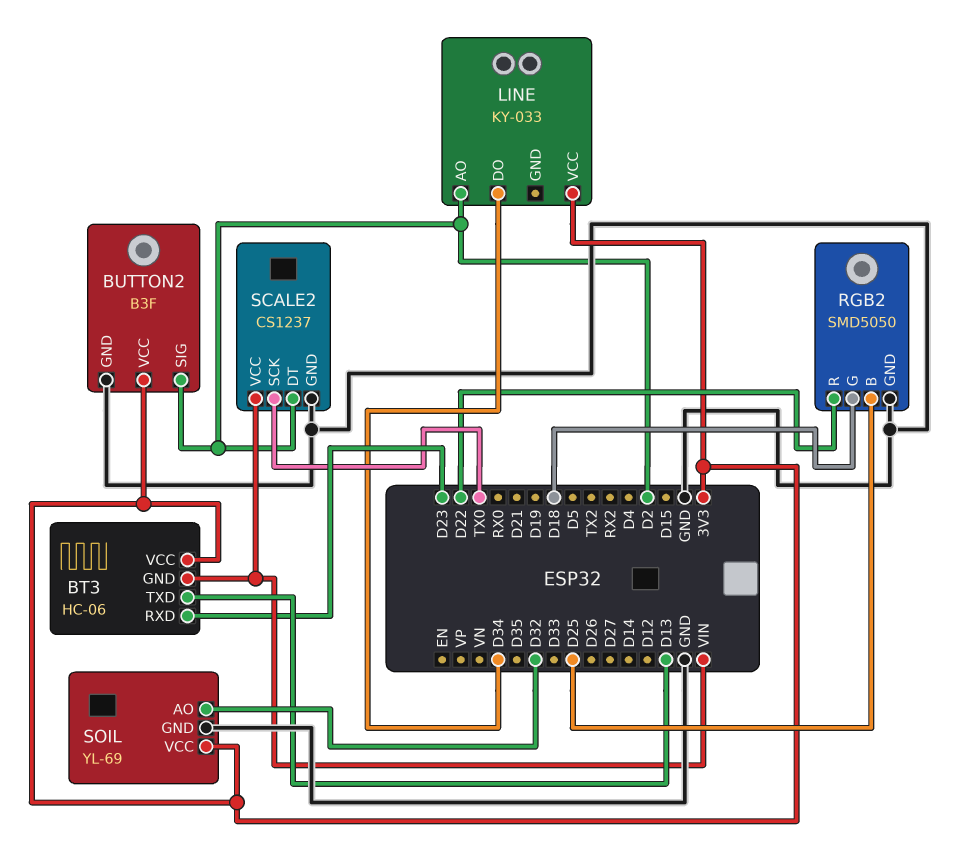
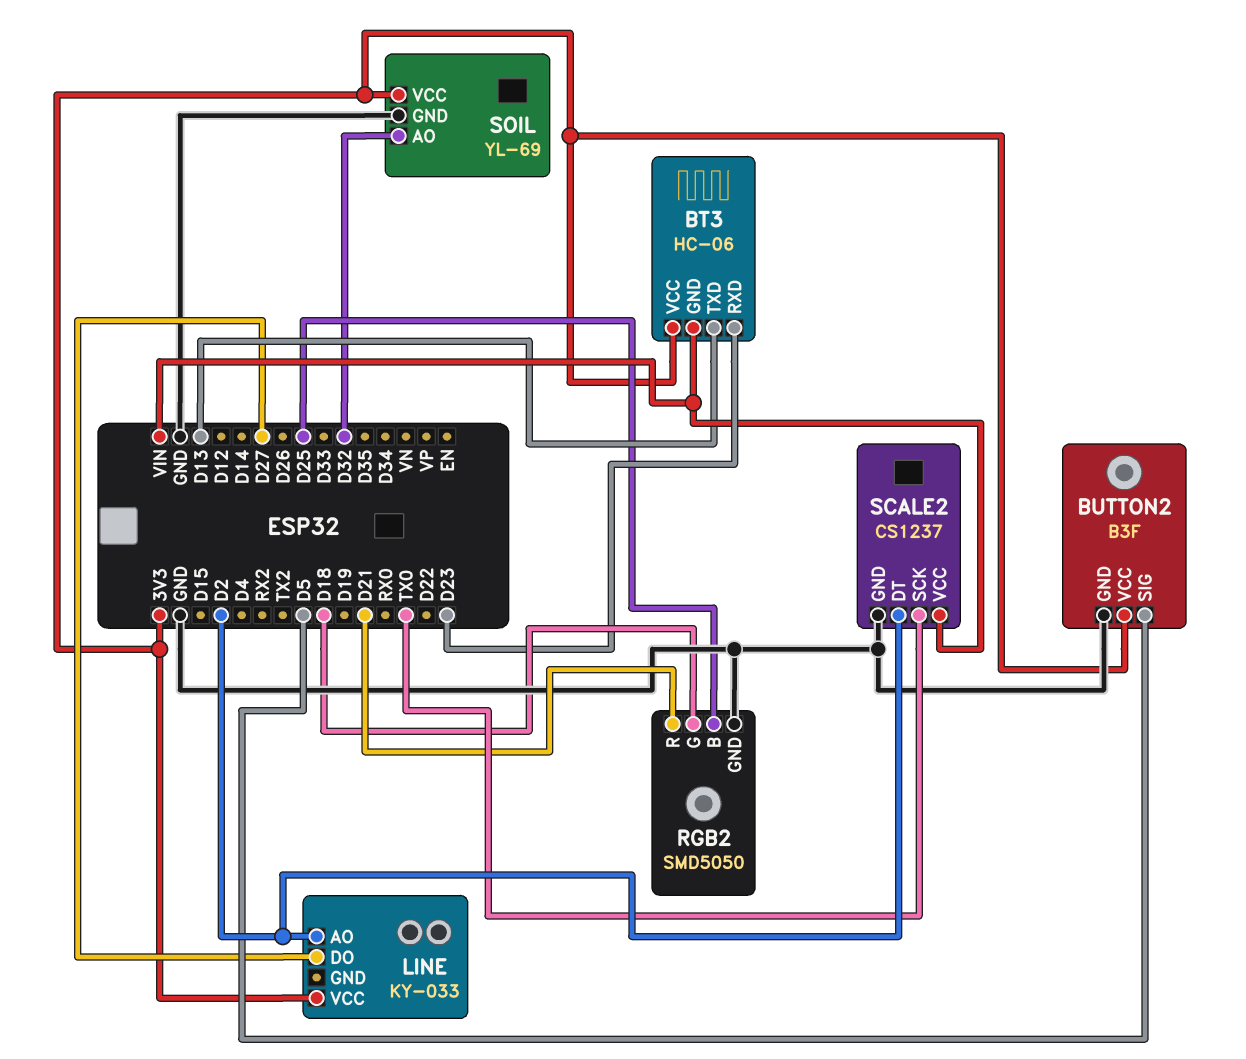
BUTTON2 pin SIG: D2 -> D5
LINE pin DO: D34 -> D27
RGB2 pin R: D22 -> D21

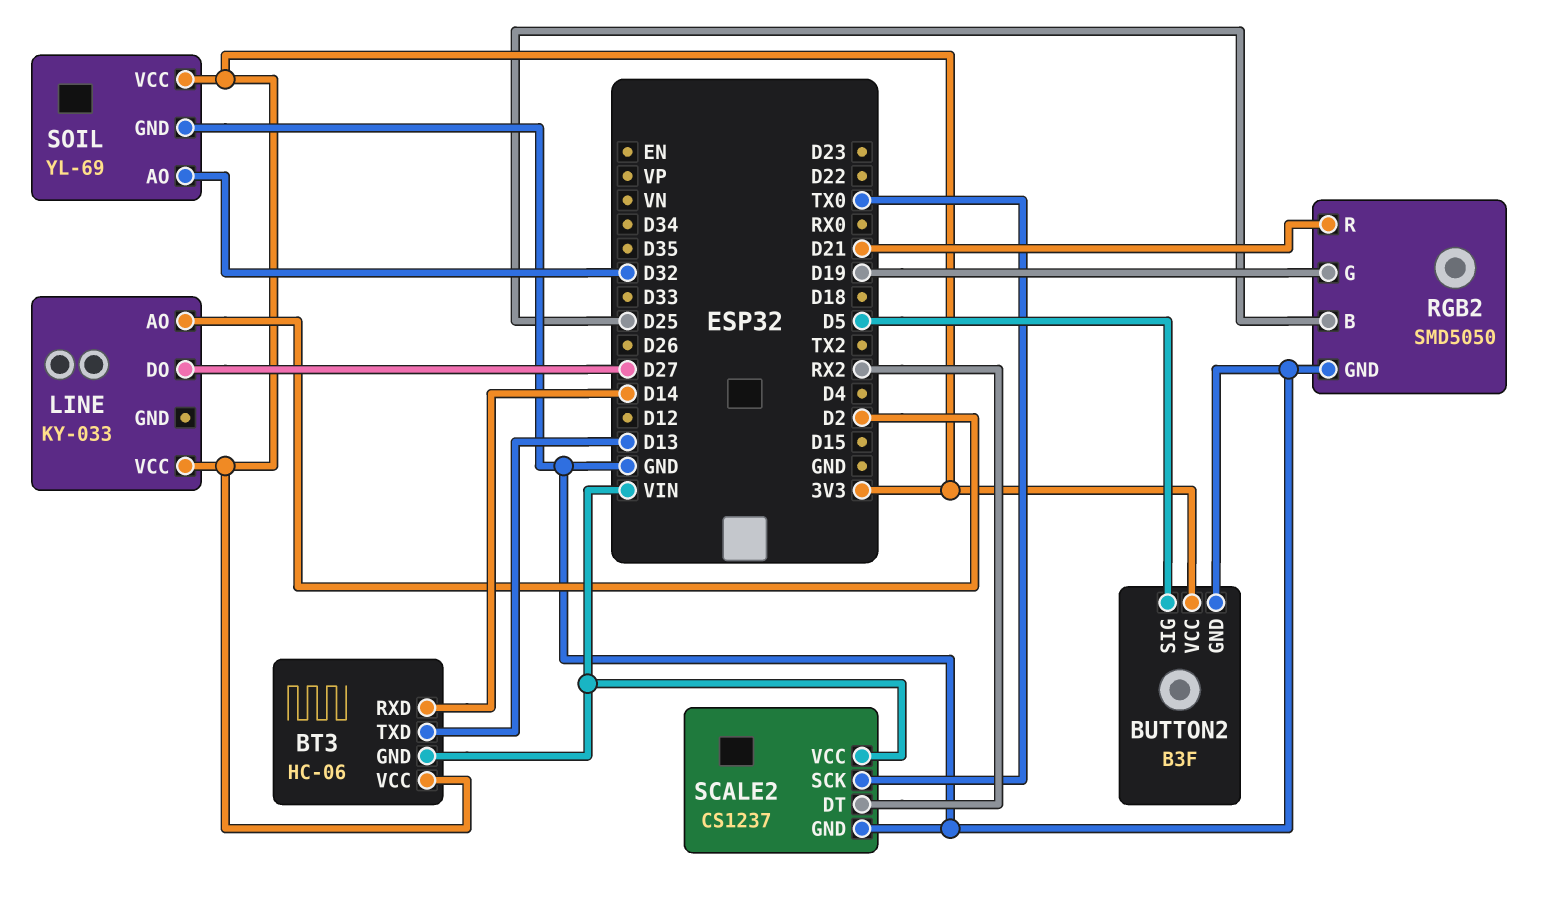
BT3 pin RXD: D23 -> D14
RGB2 pin G: D18 -> D19
SCALE2 pin DT: D2 -> RX2

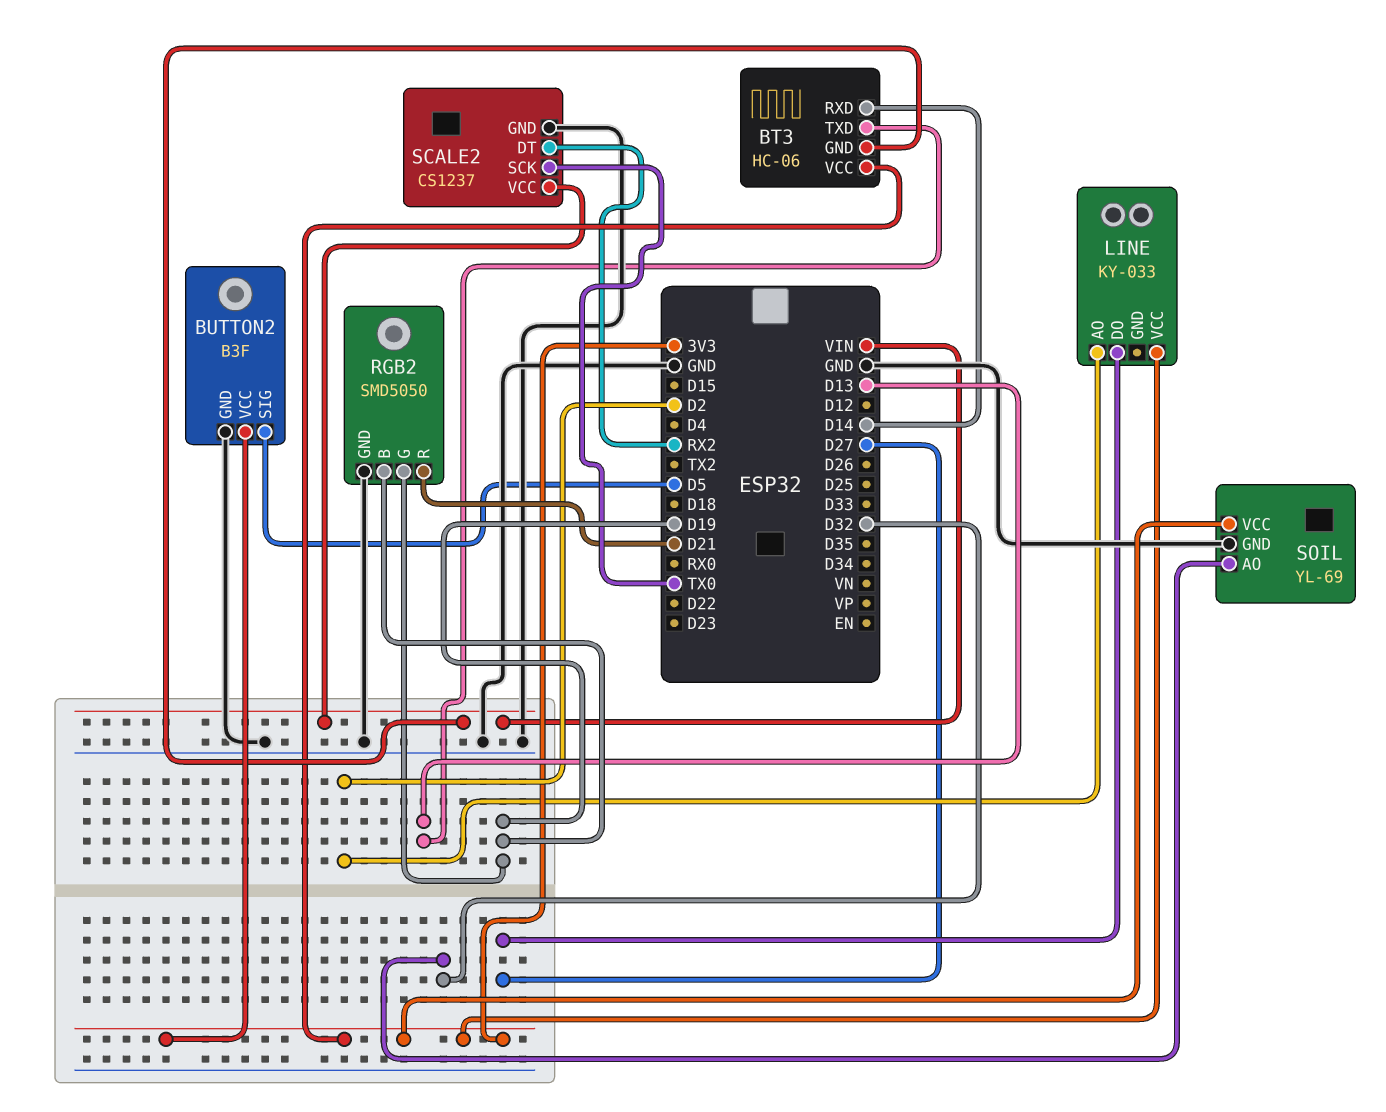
RGB2 pin B: D25 -> D19

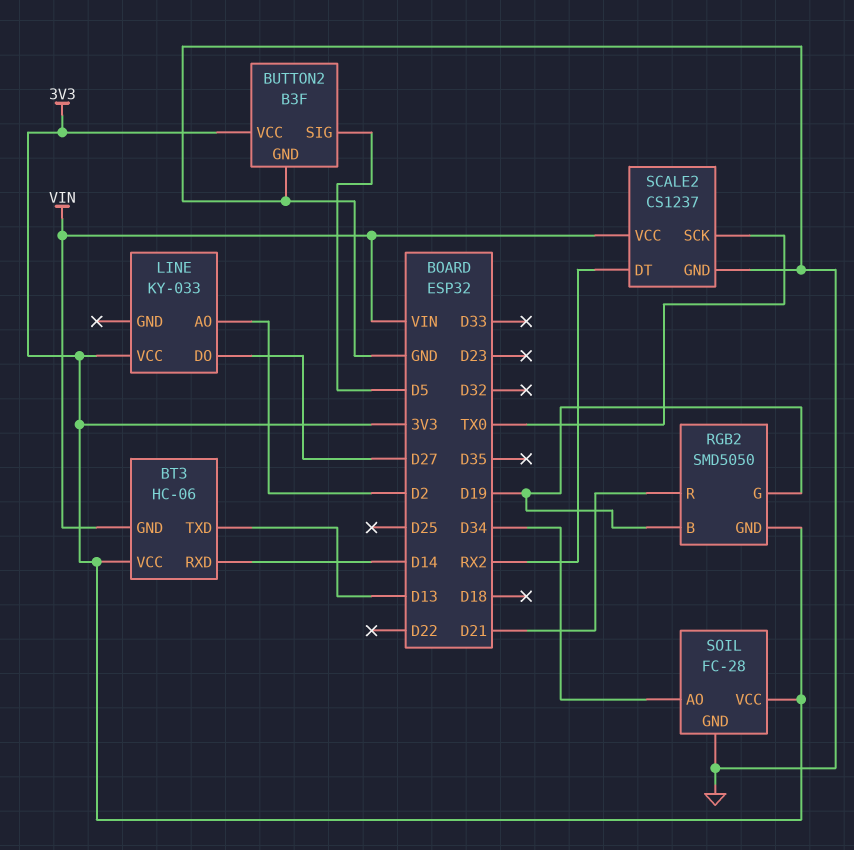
RGB2 pin GND: GND -> 3V3
SOIL: YL-69 -> FC-28
SOIL pin AO: D32 -> D34

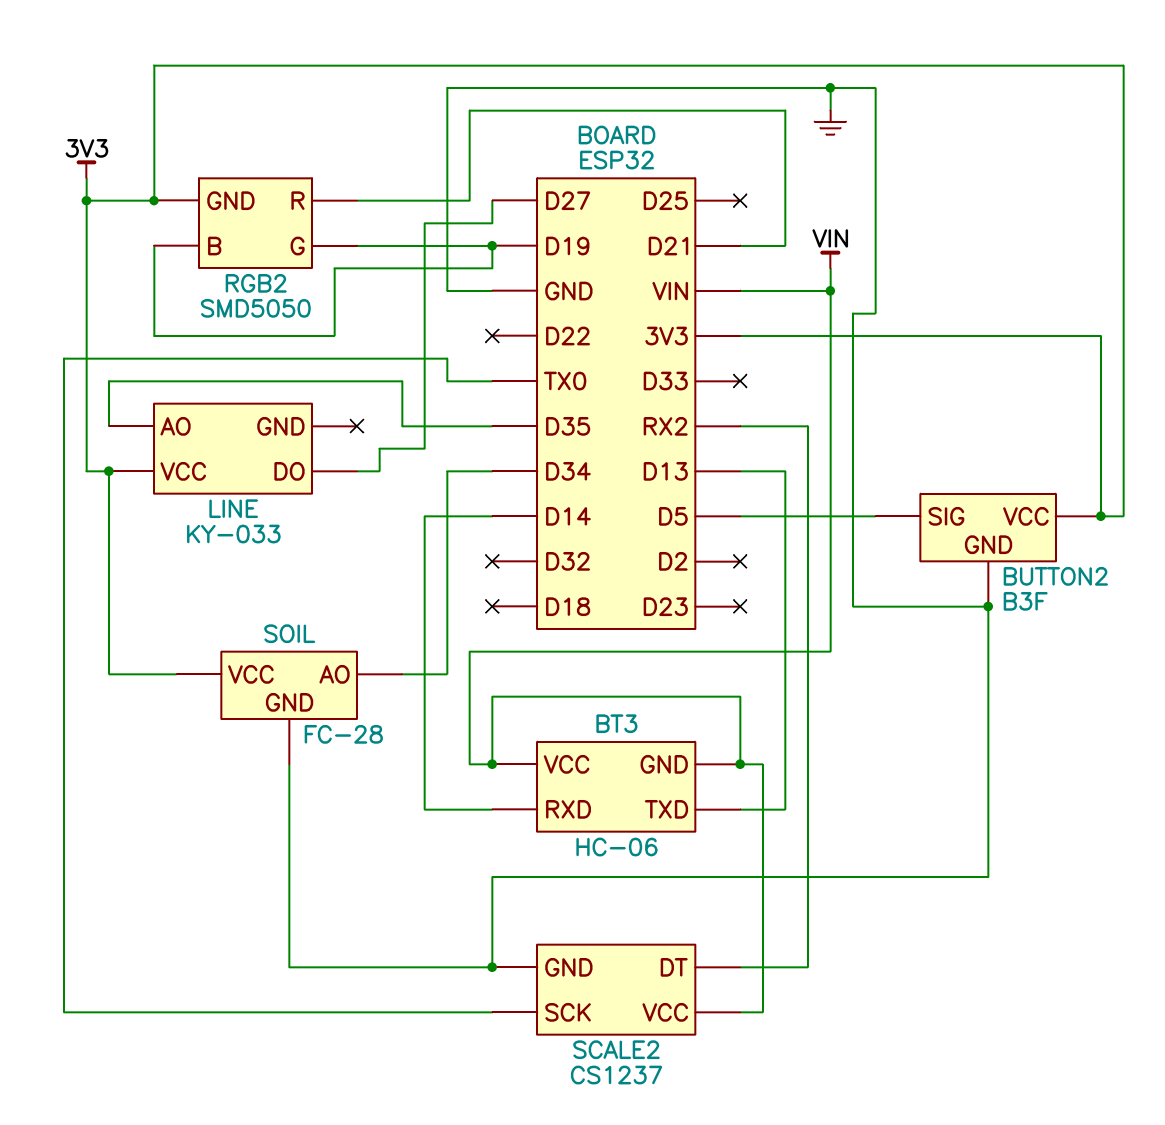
BT3 pin VCC: 3V3 -> VIN
LINE pin AO: D2 -> D35

